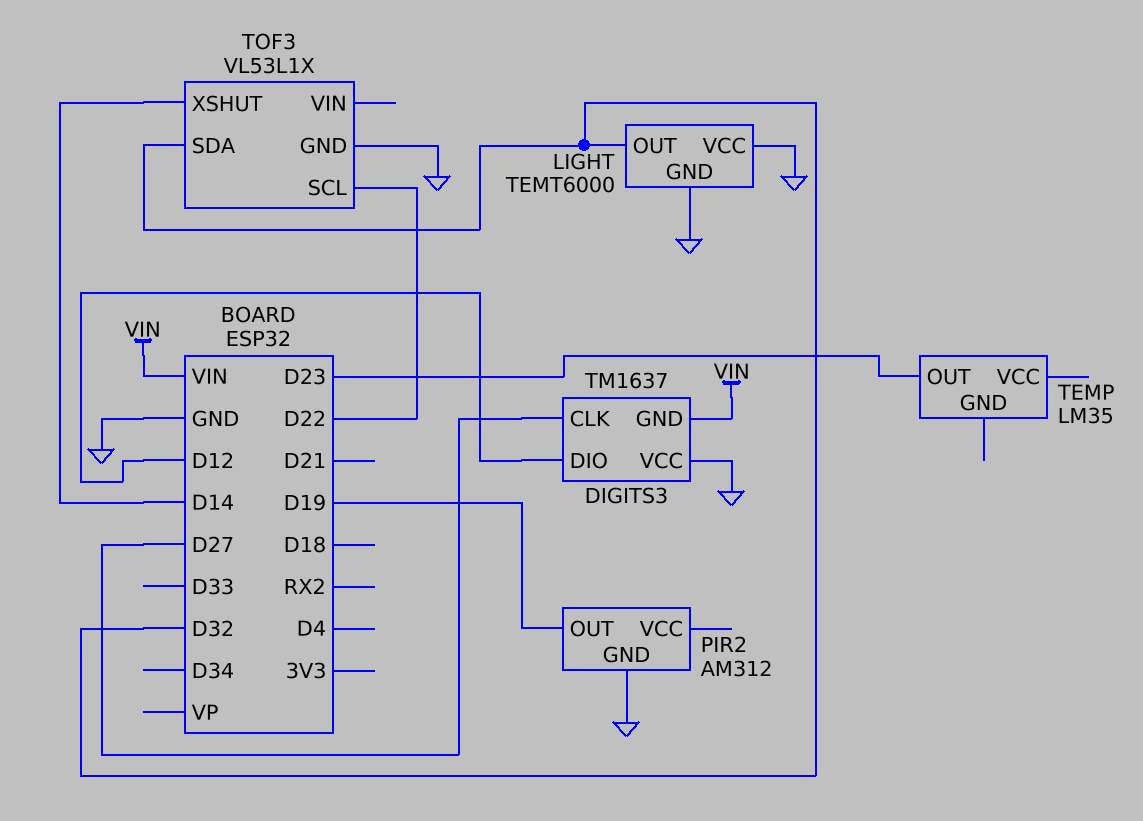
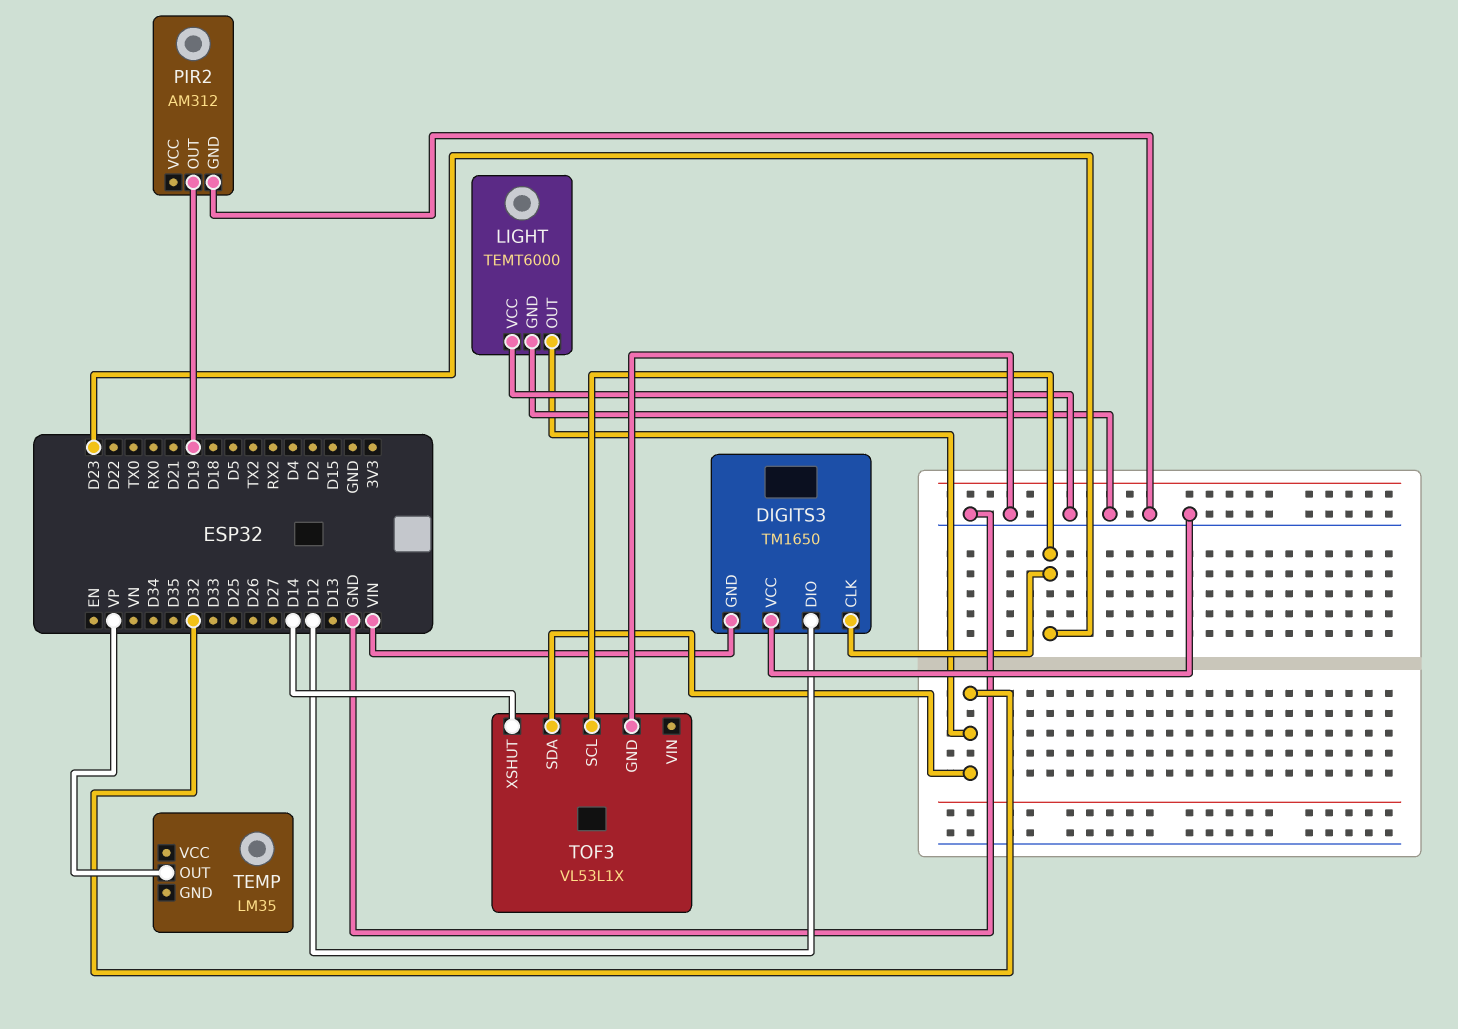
DIGITS3: TM1637 -> TM1650
DIGITS3 pin CLK: D27 -> D23
TEMP pin OUT: D23 -> VP
TOF3 pin SCL: D22 -> D23

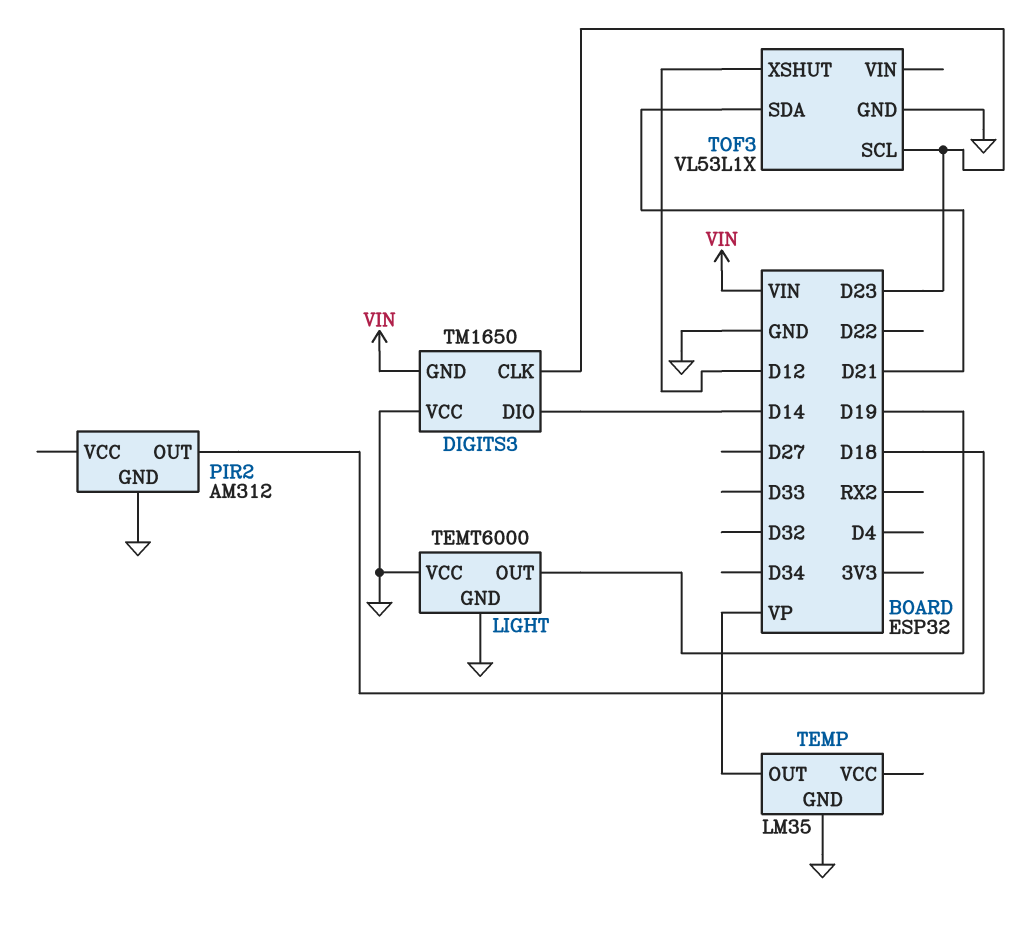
DIGITS3 pin DIO: D12 -> D14
LIGHT pin OUT: D32 -> D19
PIR2 pin OUT: D19 -> D18
TEMP pin GND: none -> GND
TOF3 pin SDA: D32 -> D21
TOF3 pin XSHUT: D14 -> D12

